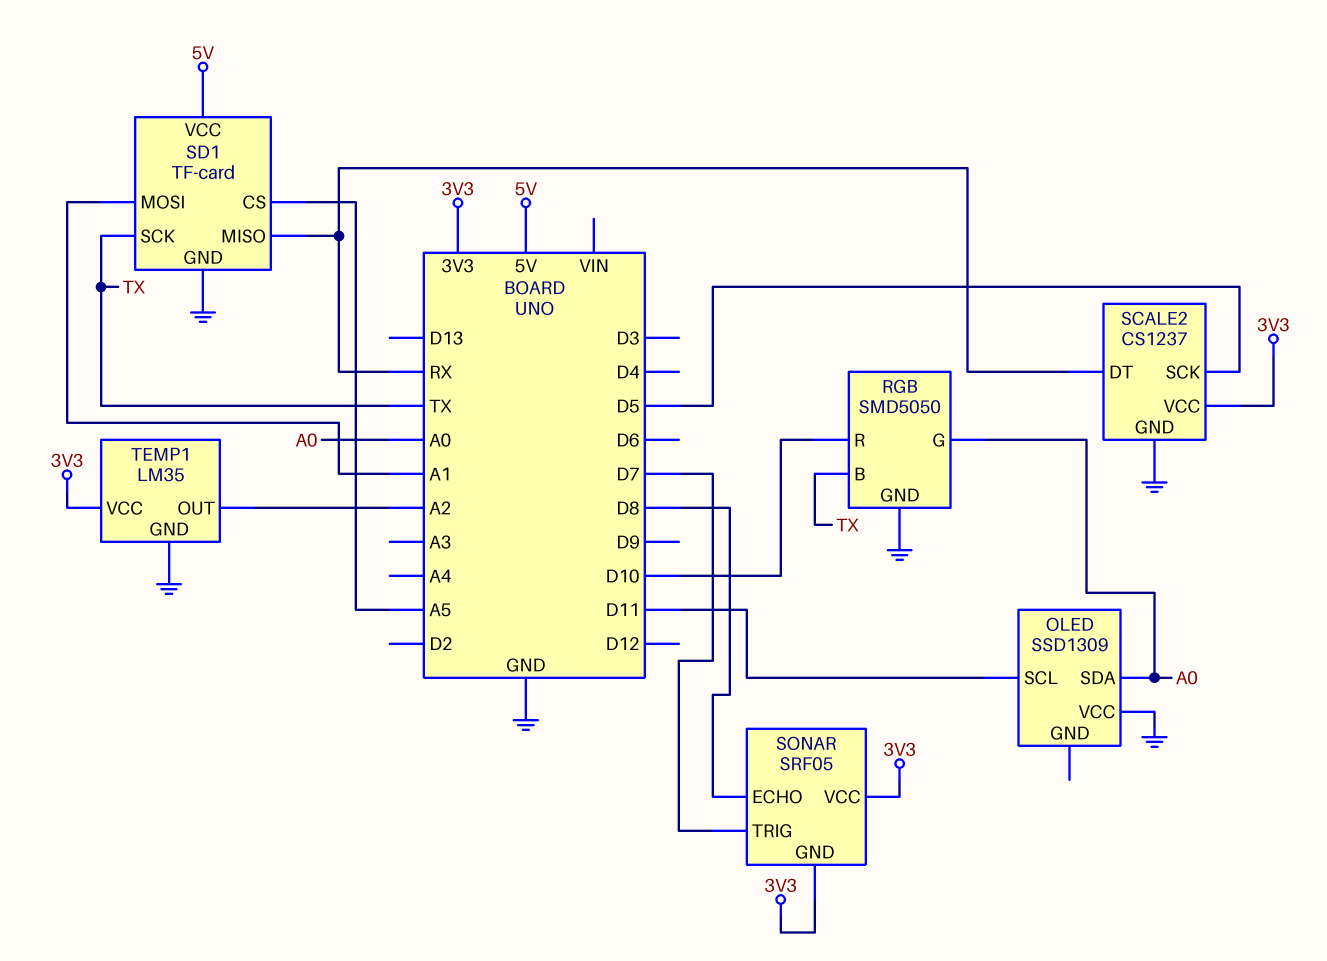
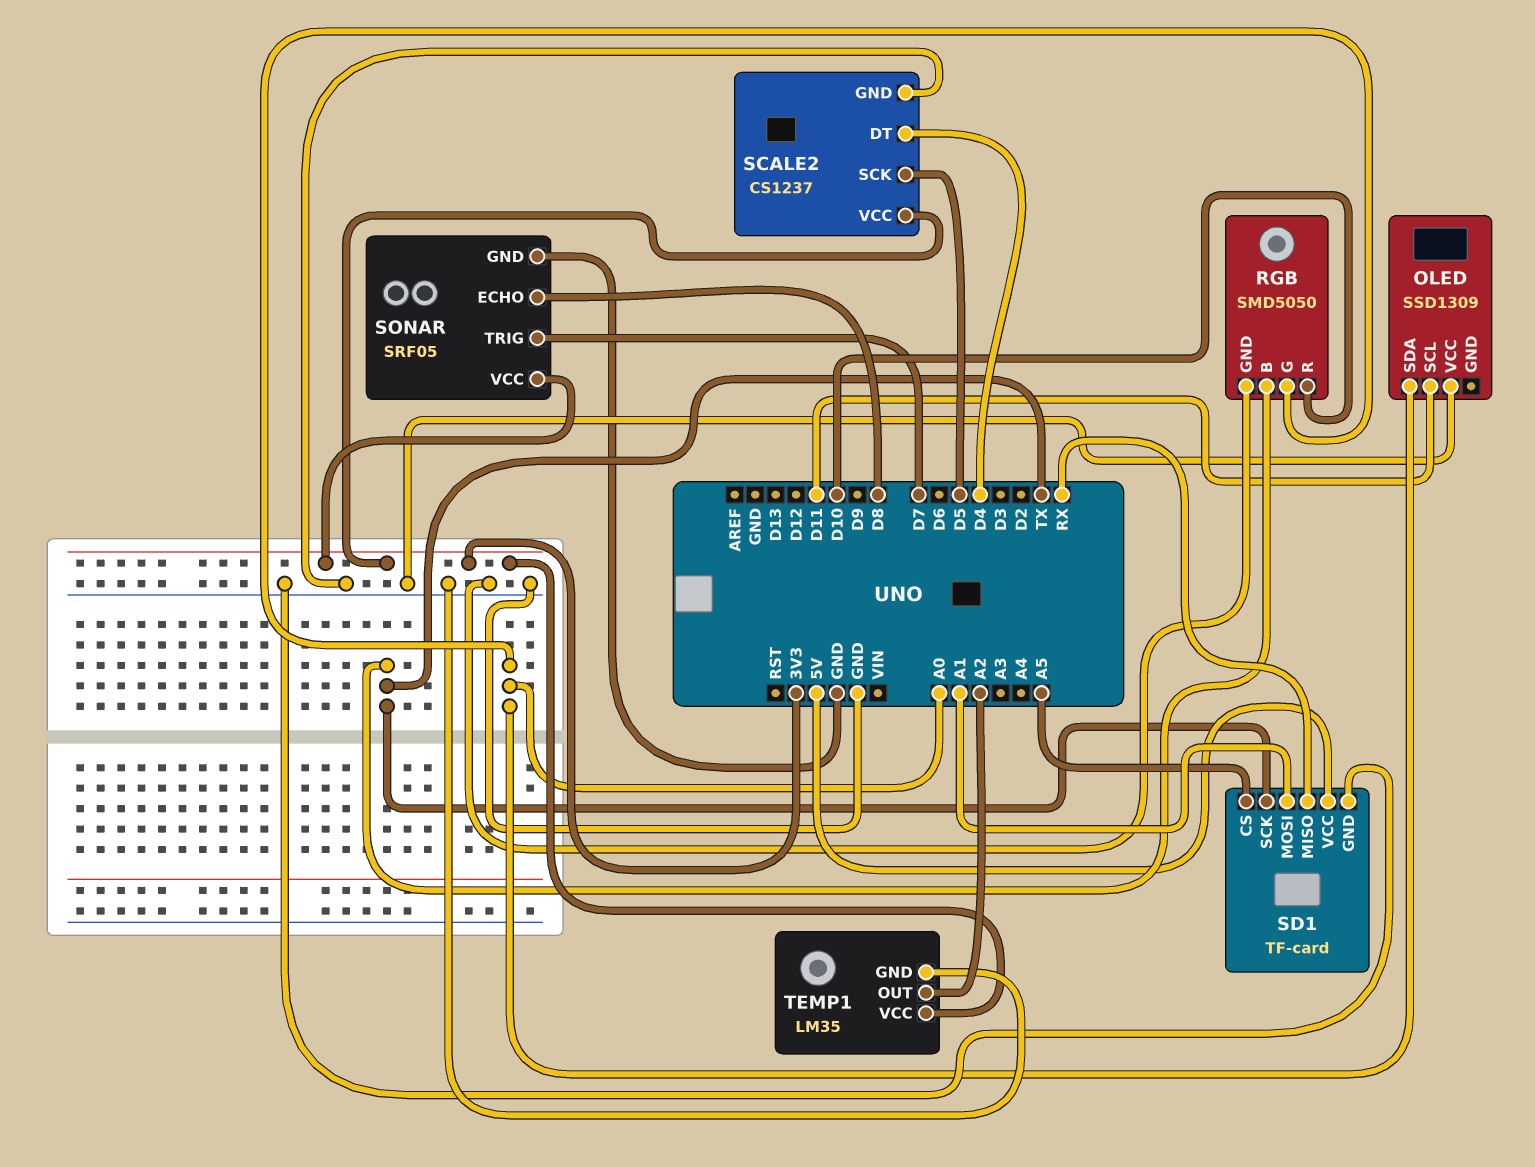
SCALE2 pin DT: RX -> D4
SONAR pin GND: 3V3 -> GND

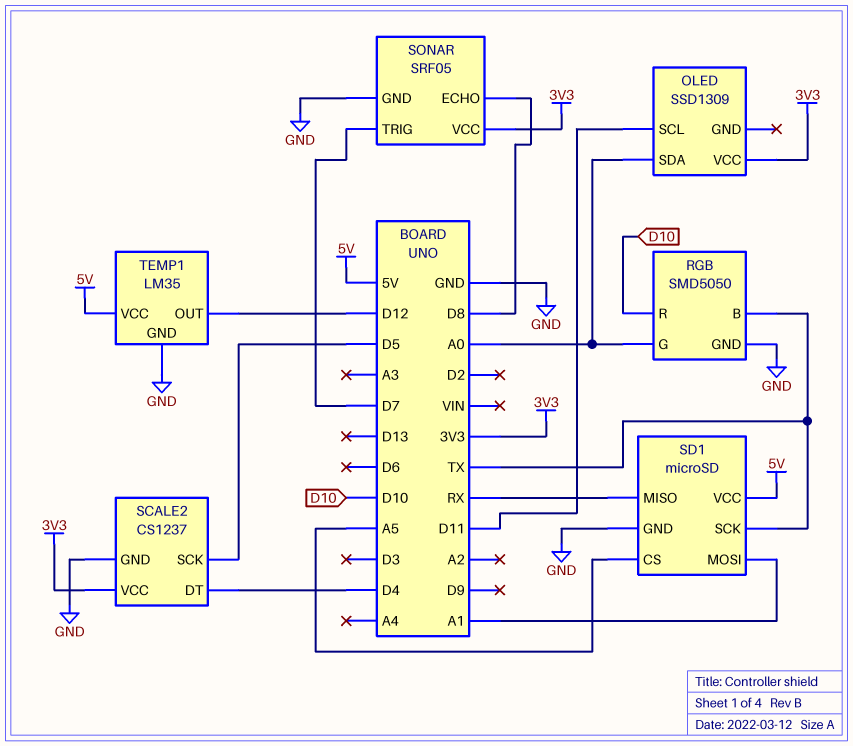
OLED pin VCC: GND -> 3V3
SD1: TF-card -> microSD
TEMP1 pin OUT: A2 -> D12
TEMP1 pin VCC: 3V3 -> 5V

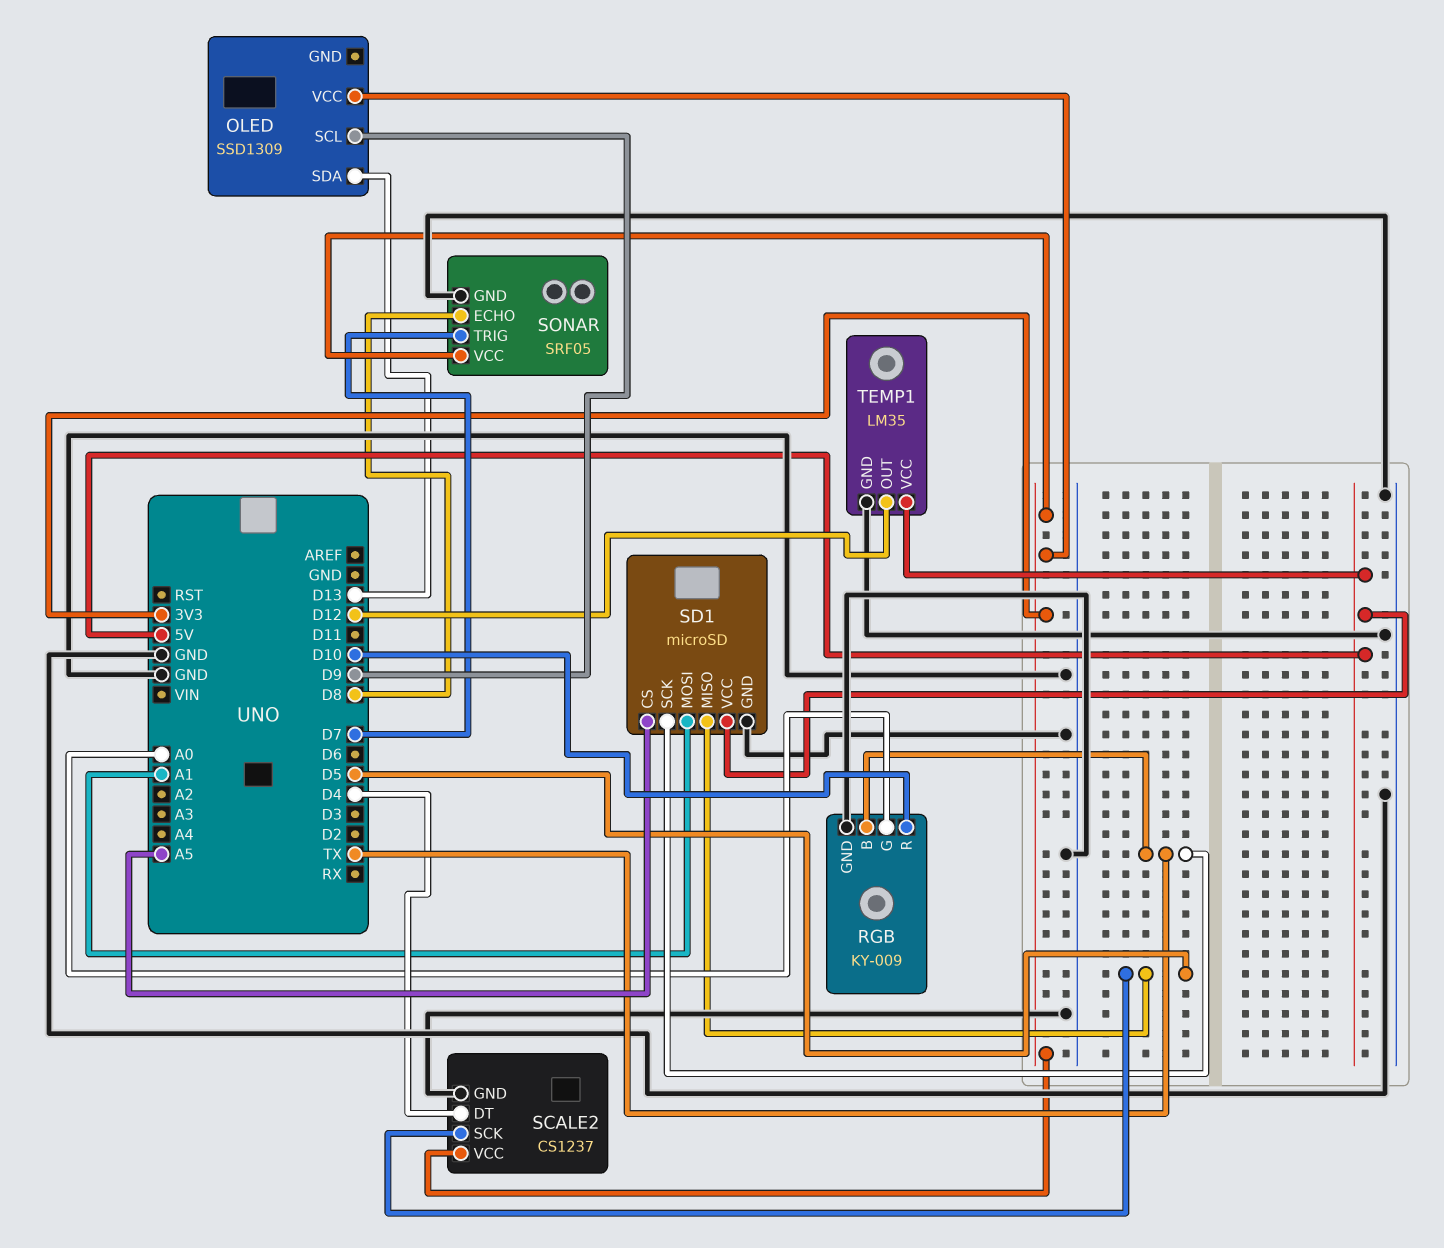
OLED pin SCL: D11 -> D9
OLED pin SDA: A0 -> D13
RGB: SMD5050 -> KY-009
SD1 pin MISO: RX -> D5

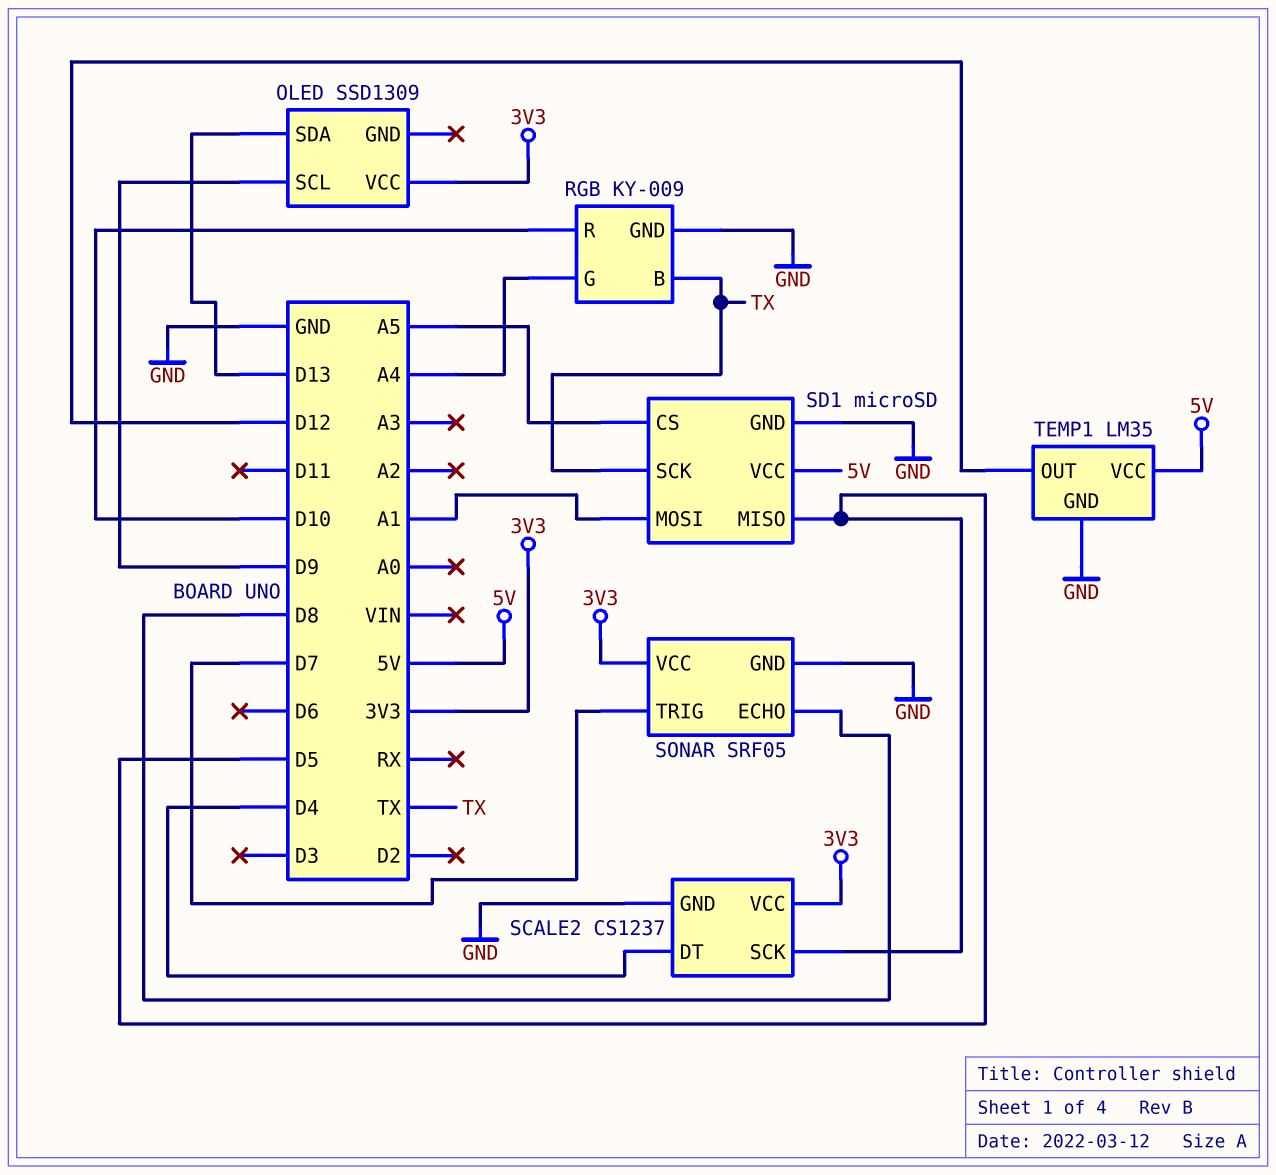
RGB pin G: A0 -> A4

